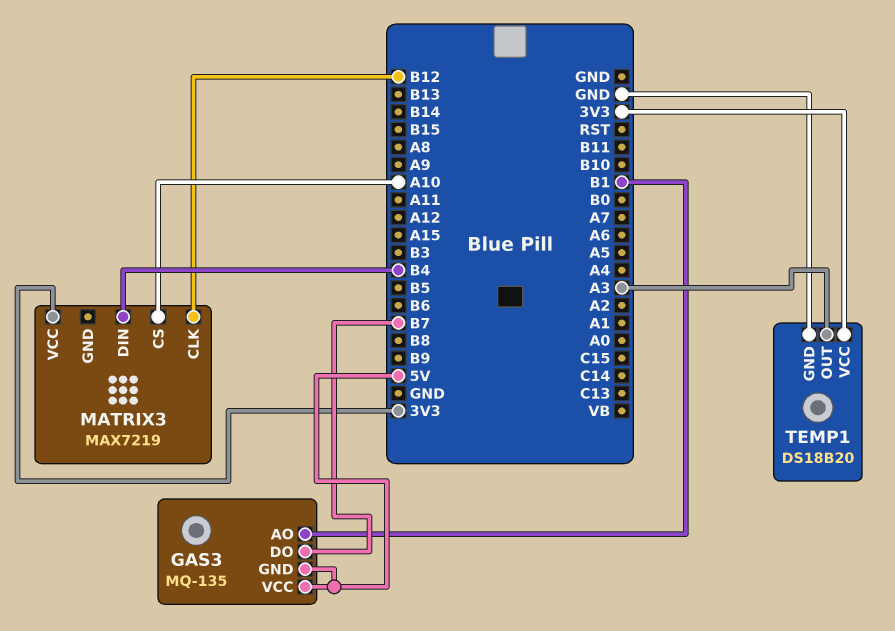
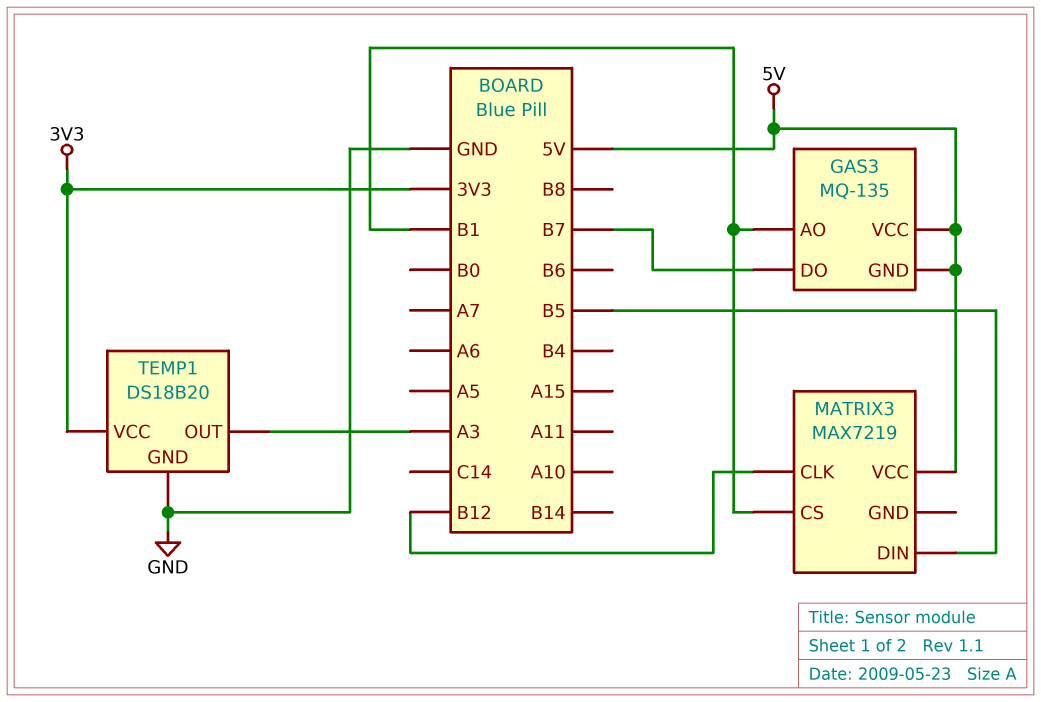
MATRIX3 pin CS: A10 -> B1
MATRIX3 pin DIN: B4 -> B5
MATRIX3 pin VCC: 3V3 -> 5V

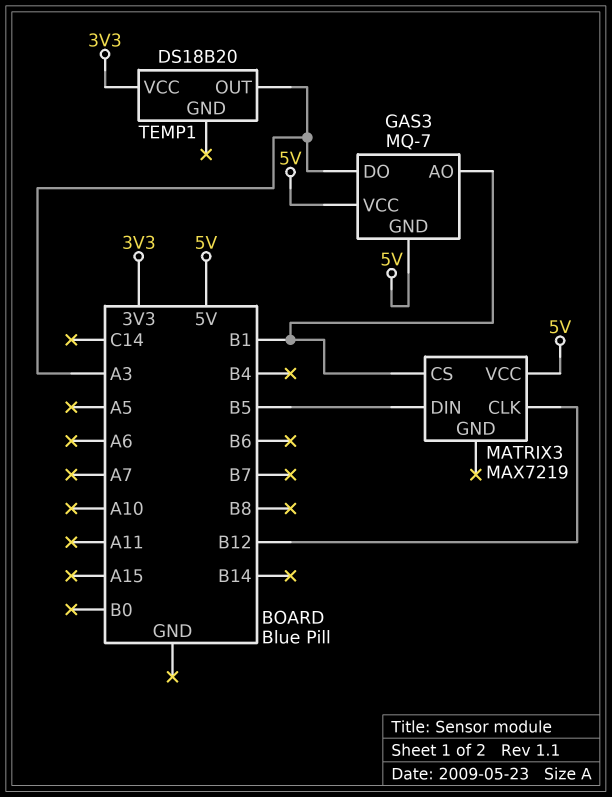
GAS3: MQ-135 -> MQ-7
GAS3 pin DO: B7 -> A3
TEMP1 pin GND: GND -> none

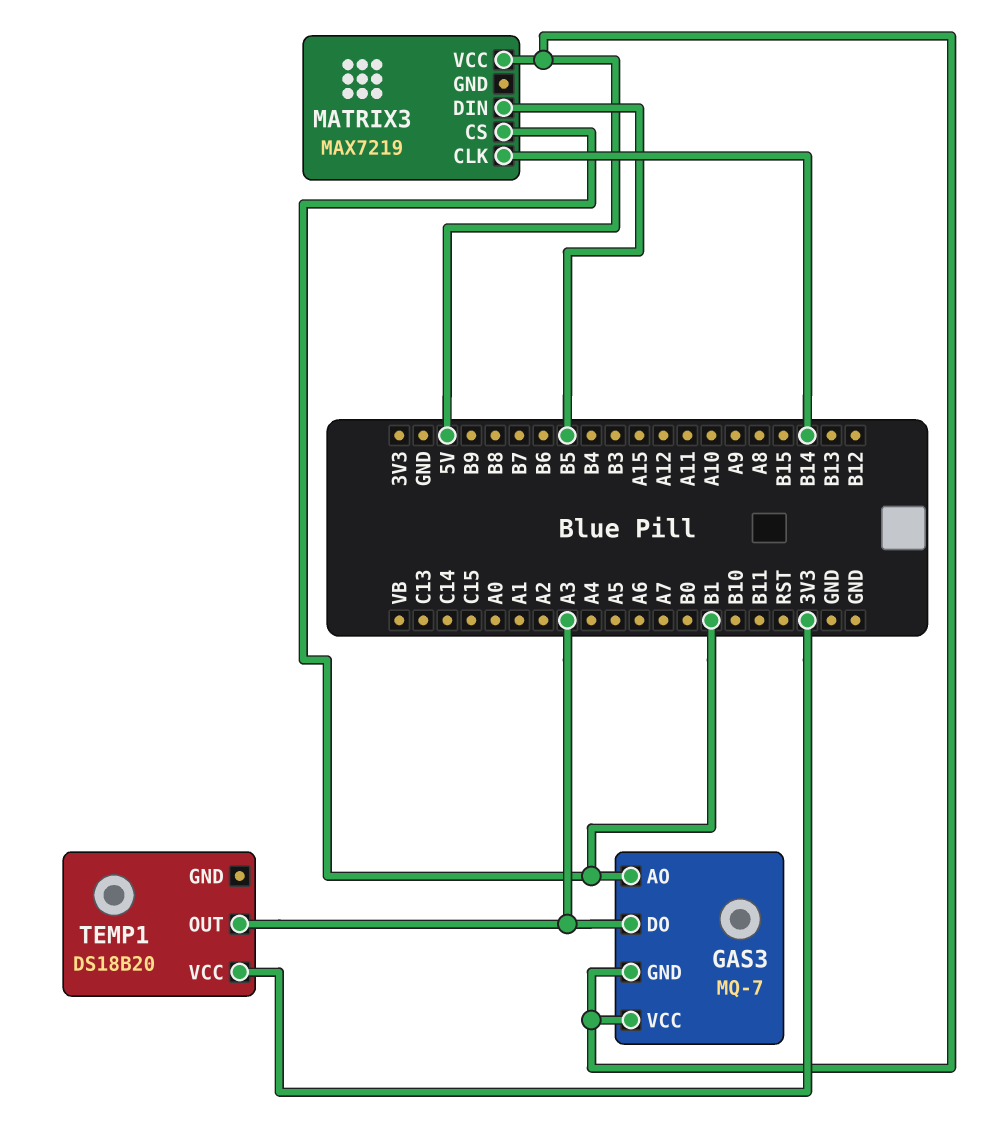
MATRIX3 pin CLK: B12 -> B14

